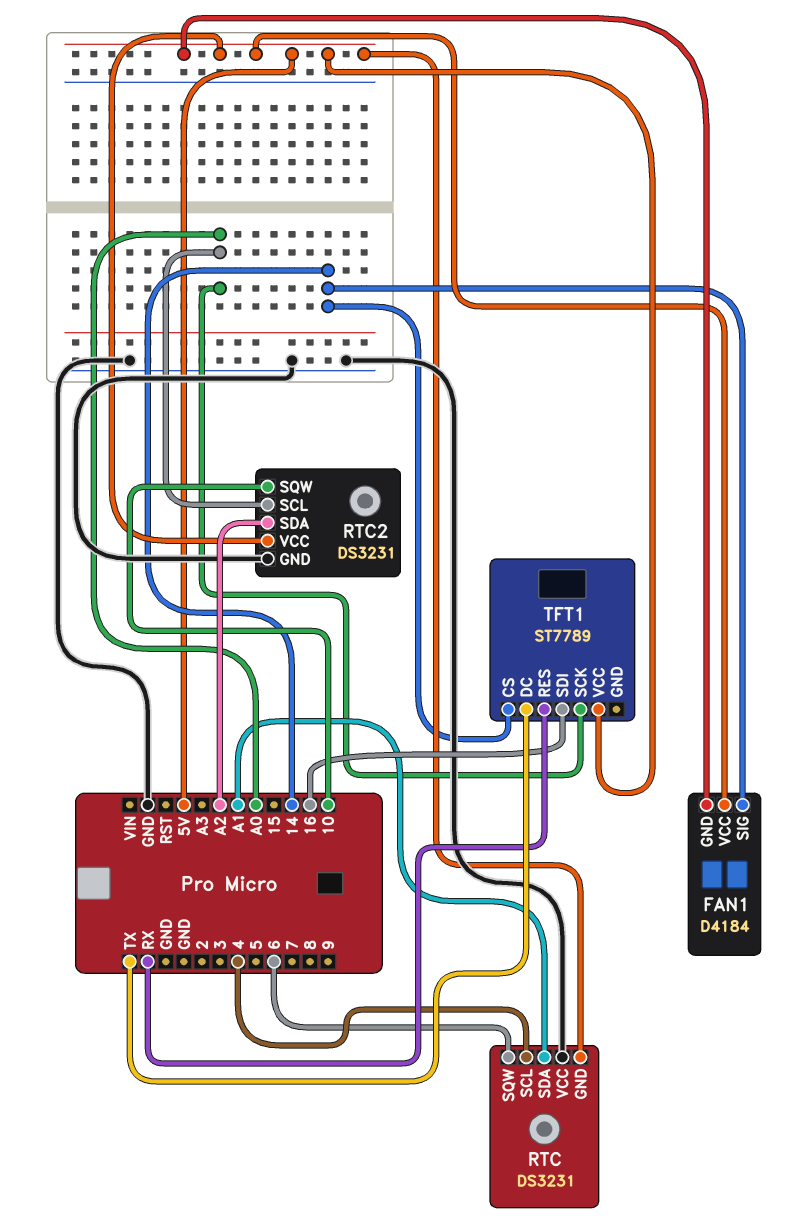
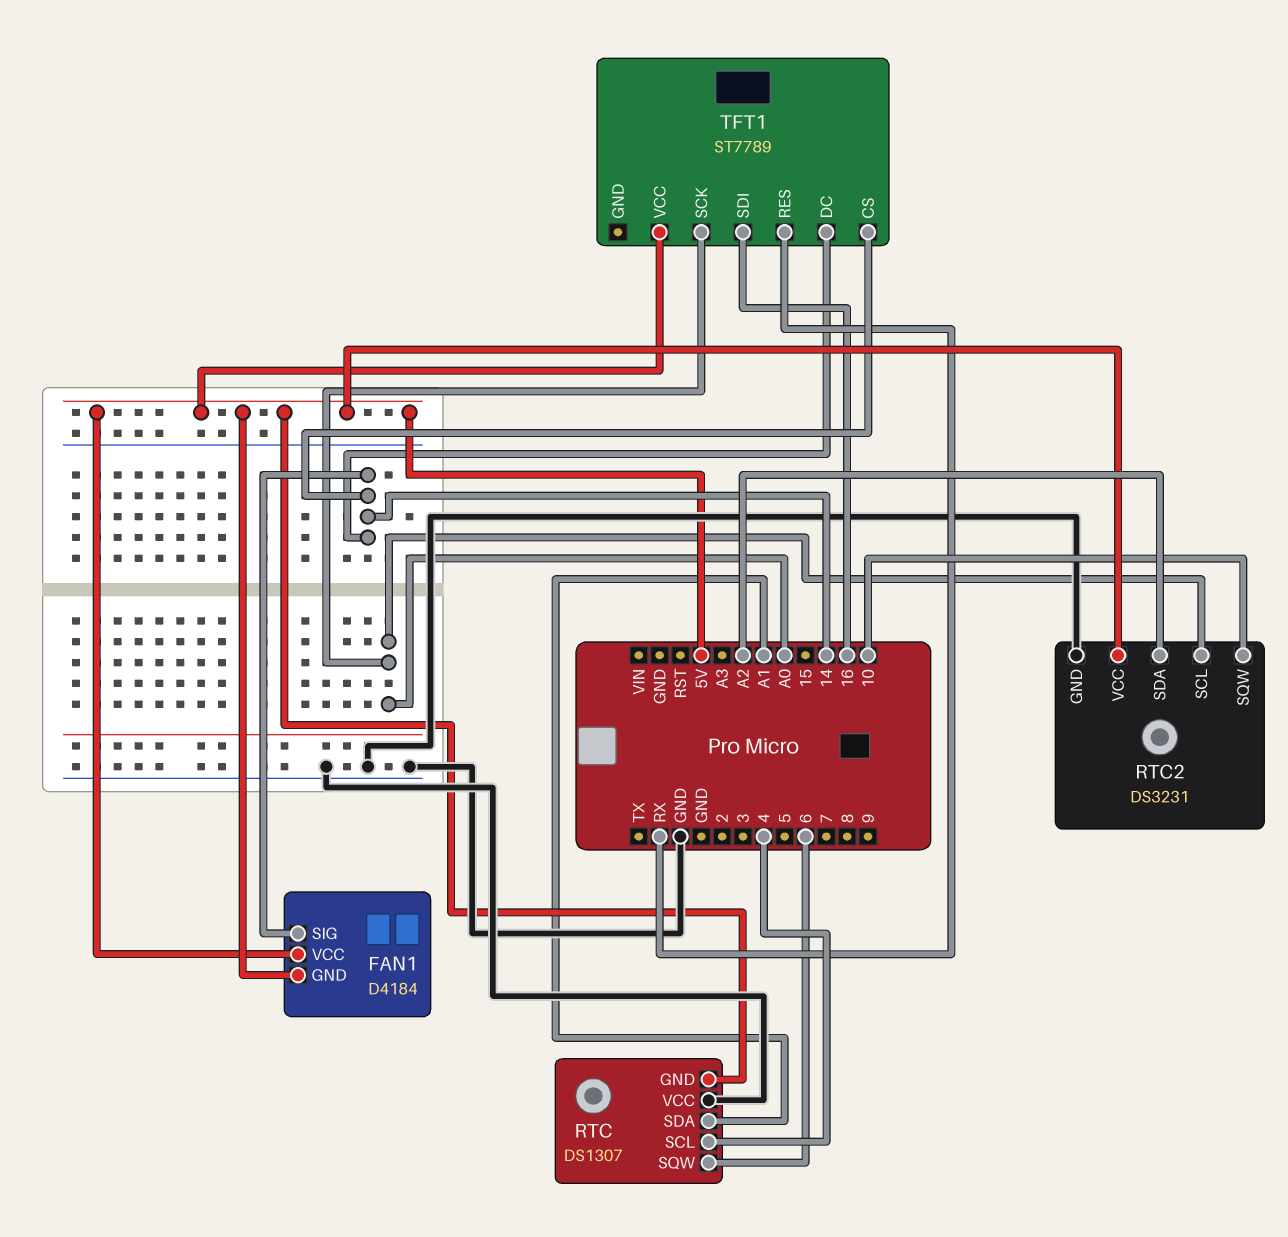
RTC: DS3231 -> DS1307
TFT1 pin DC: TX -> 14

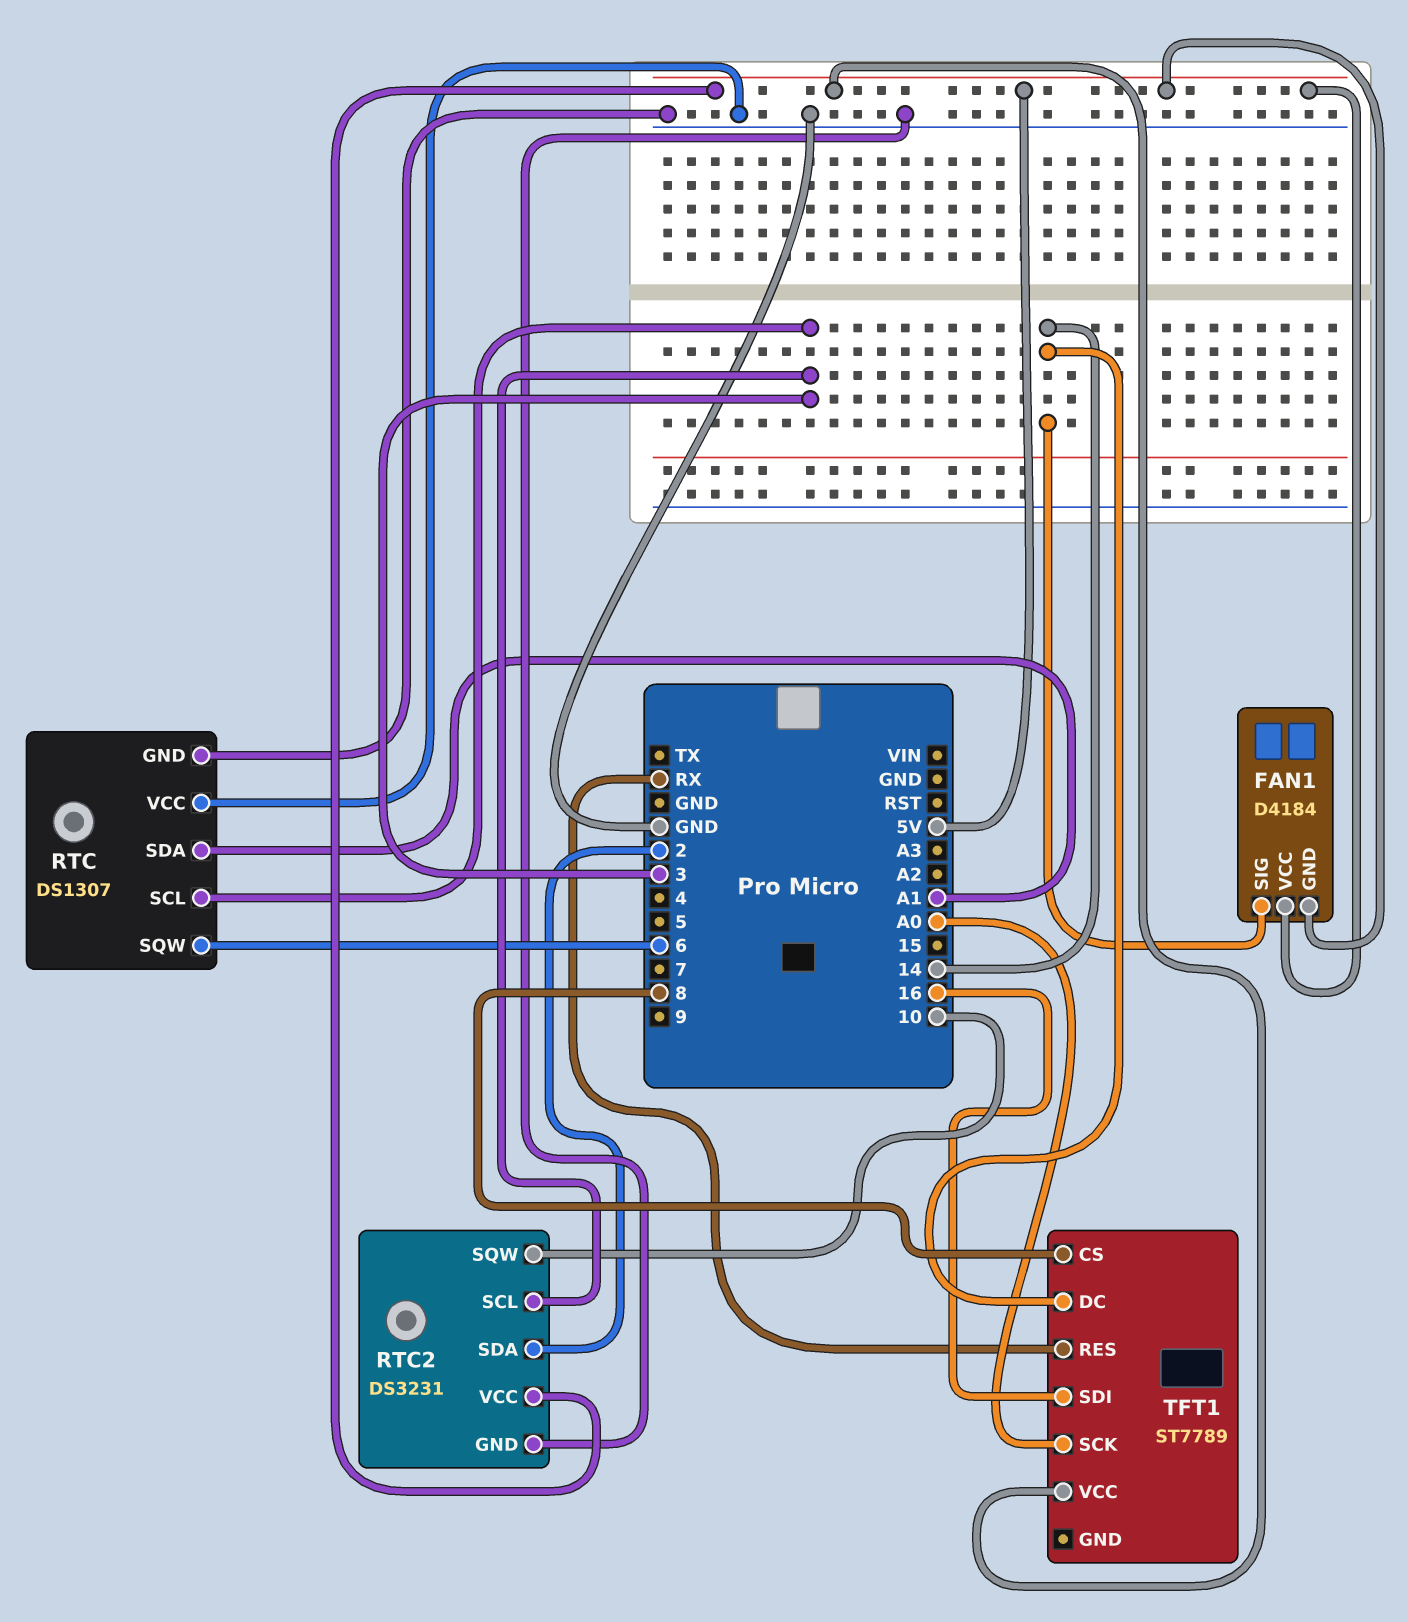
RTC pin GND: 5V -> GND
RTC pin SCL: 4 -> 3
RTC2 pin SCL: A0 -> 3
RTC2 pin SDA: A2 -> 2
TFT1 pin CS: 14 -> 8

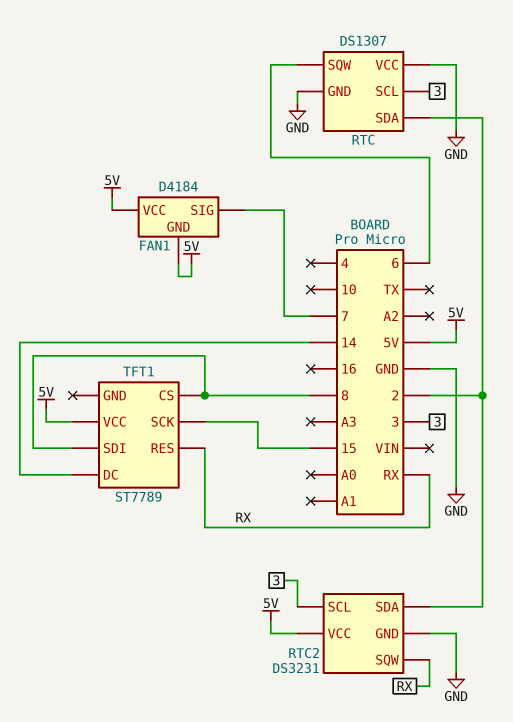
FAN1 pin SIG: 14 -> 7
RTC pin SDA: A1 -> 2
RTC2 pin SQW: 10 -> RX
TFT1 pin SCK: A0 -> 15
TFT1 pin SDI: 16 -> 8

